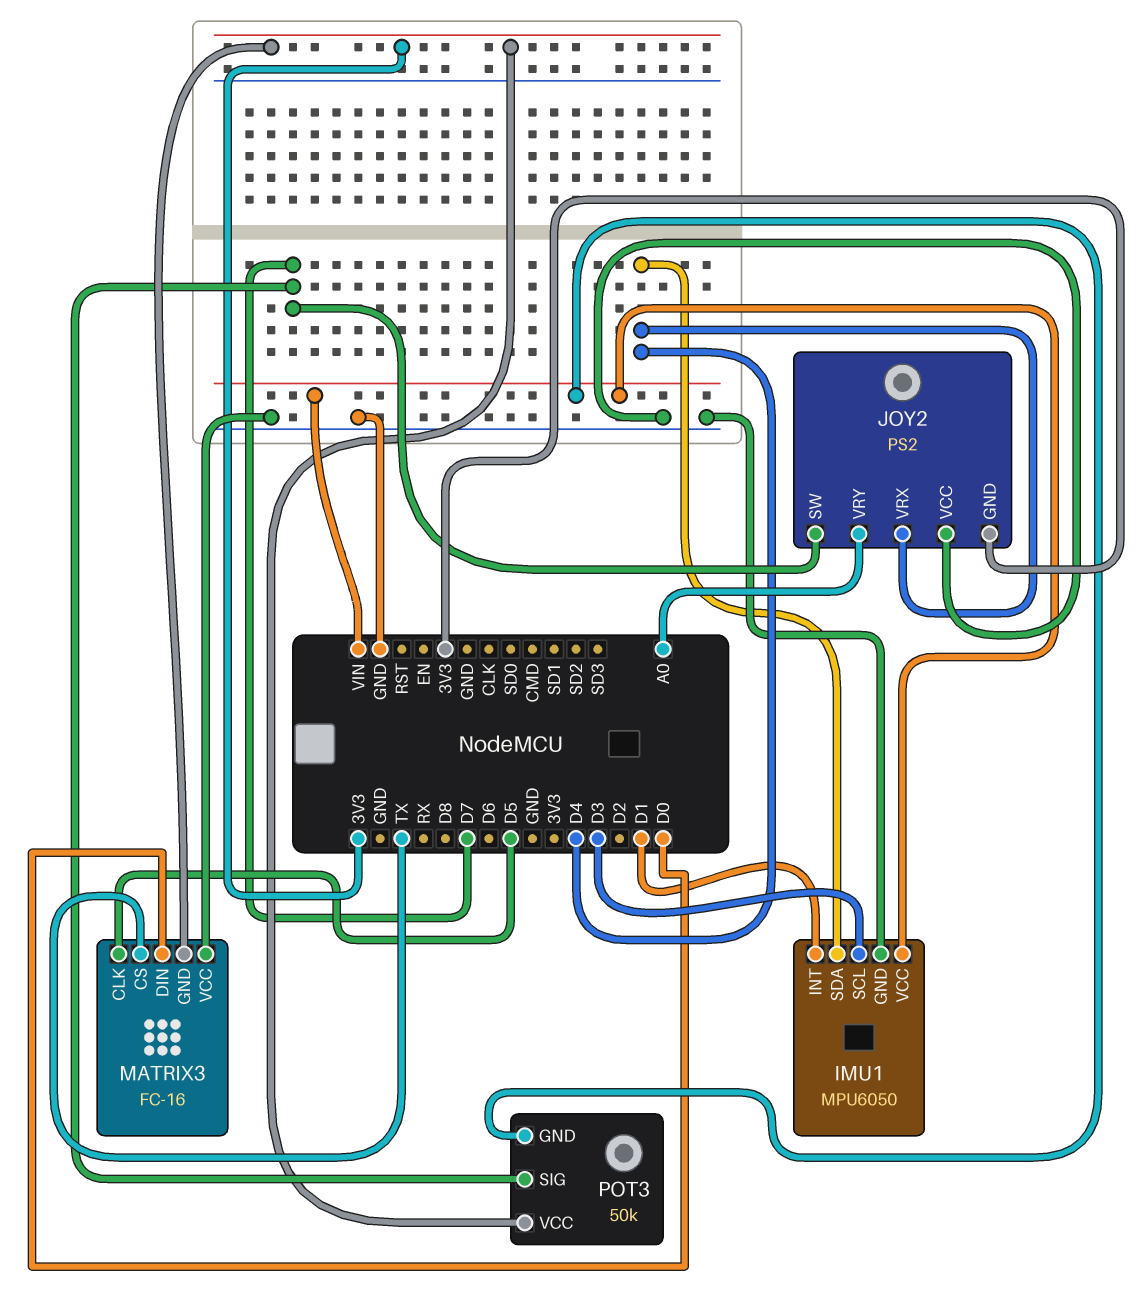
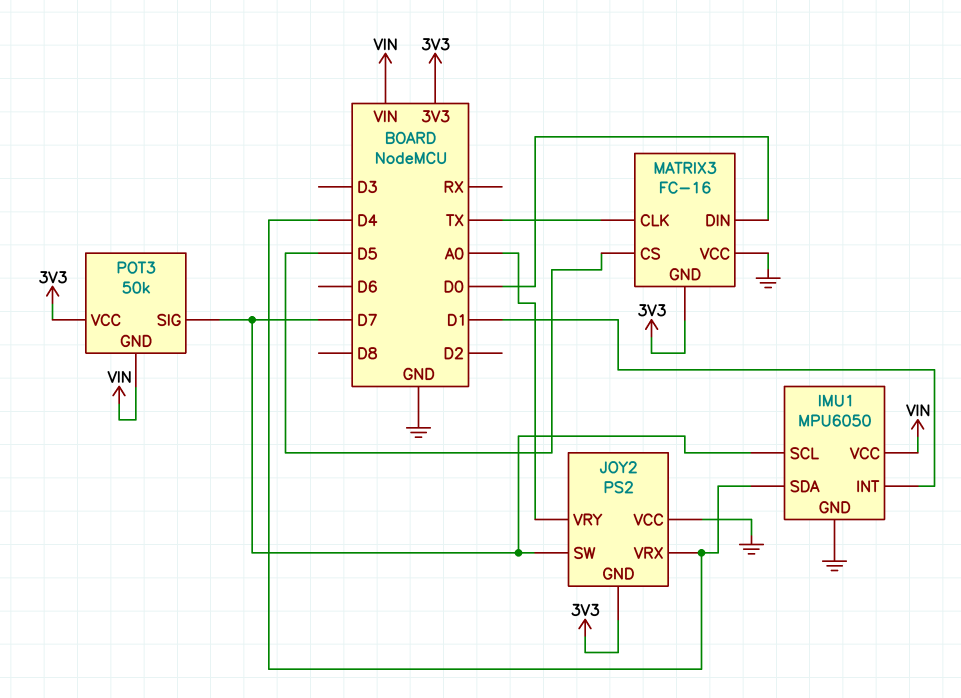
IMU1 pin SCL: D3 -> D7
MATRIX3 pin CLK: D5 -> TX
MATRIX3 pin CS: TX -> D5

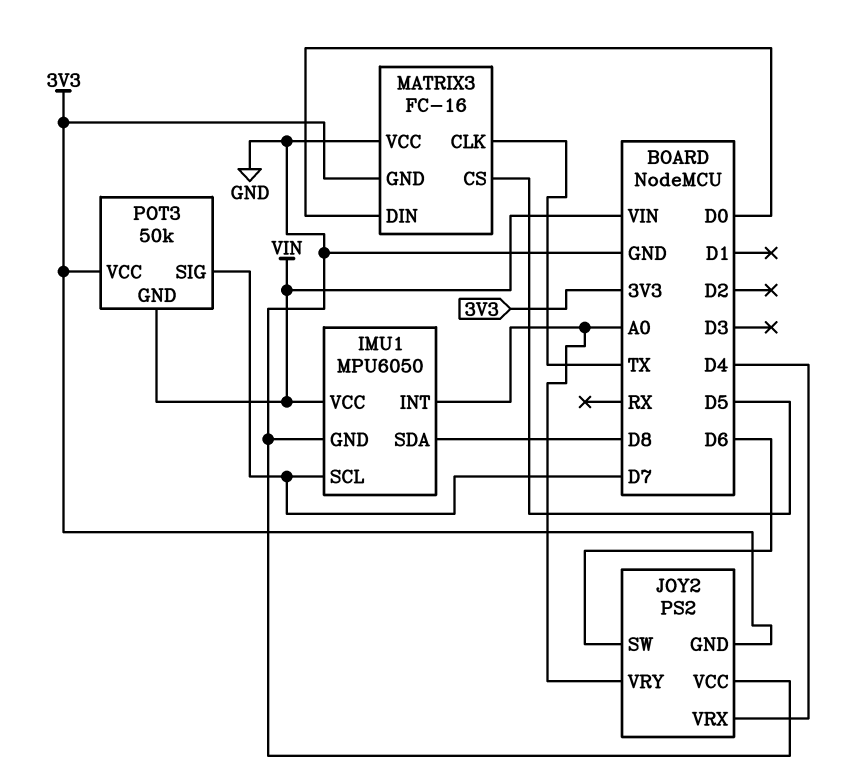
IMU1 pin INT: D1 -> A0
IMU1 pin SDA: D4 -> D8
JOY2 pin SW: D7 -> D6

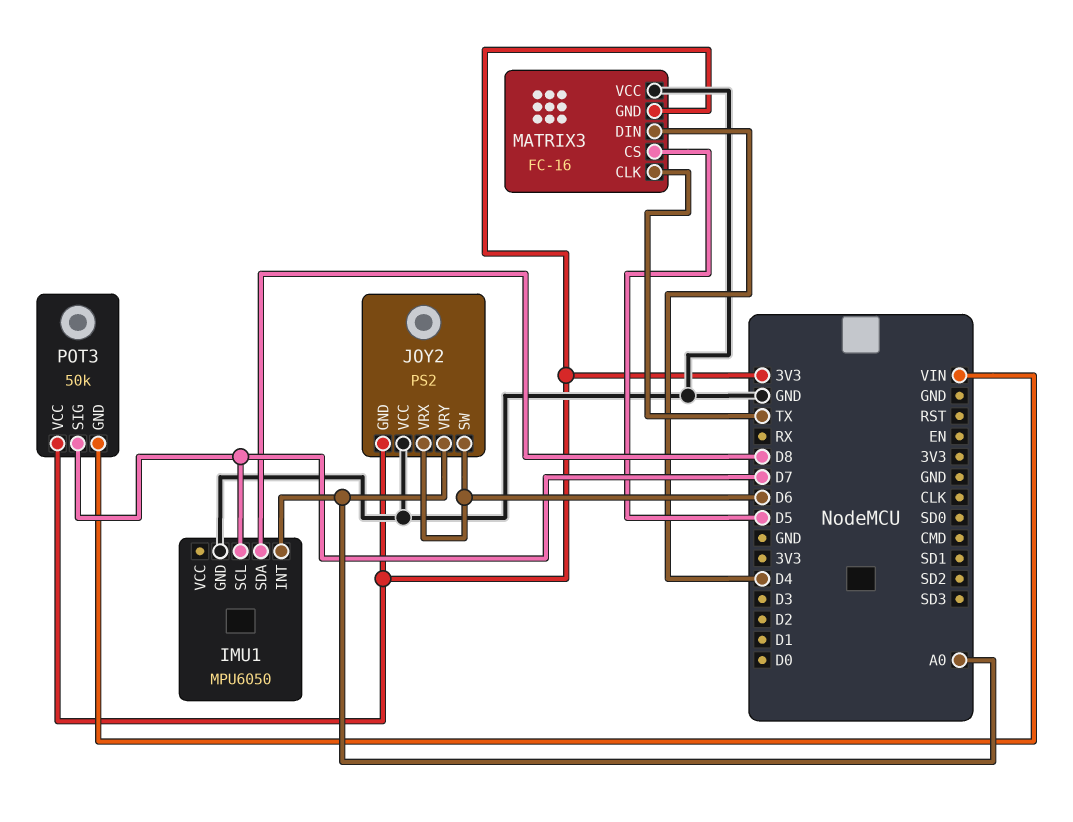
IMU1 pin VCC: VIN -> none
JOY2 pin VRX: D4 -> D6
MATRIX3 pin DIN: D0 -> D4

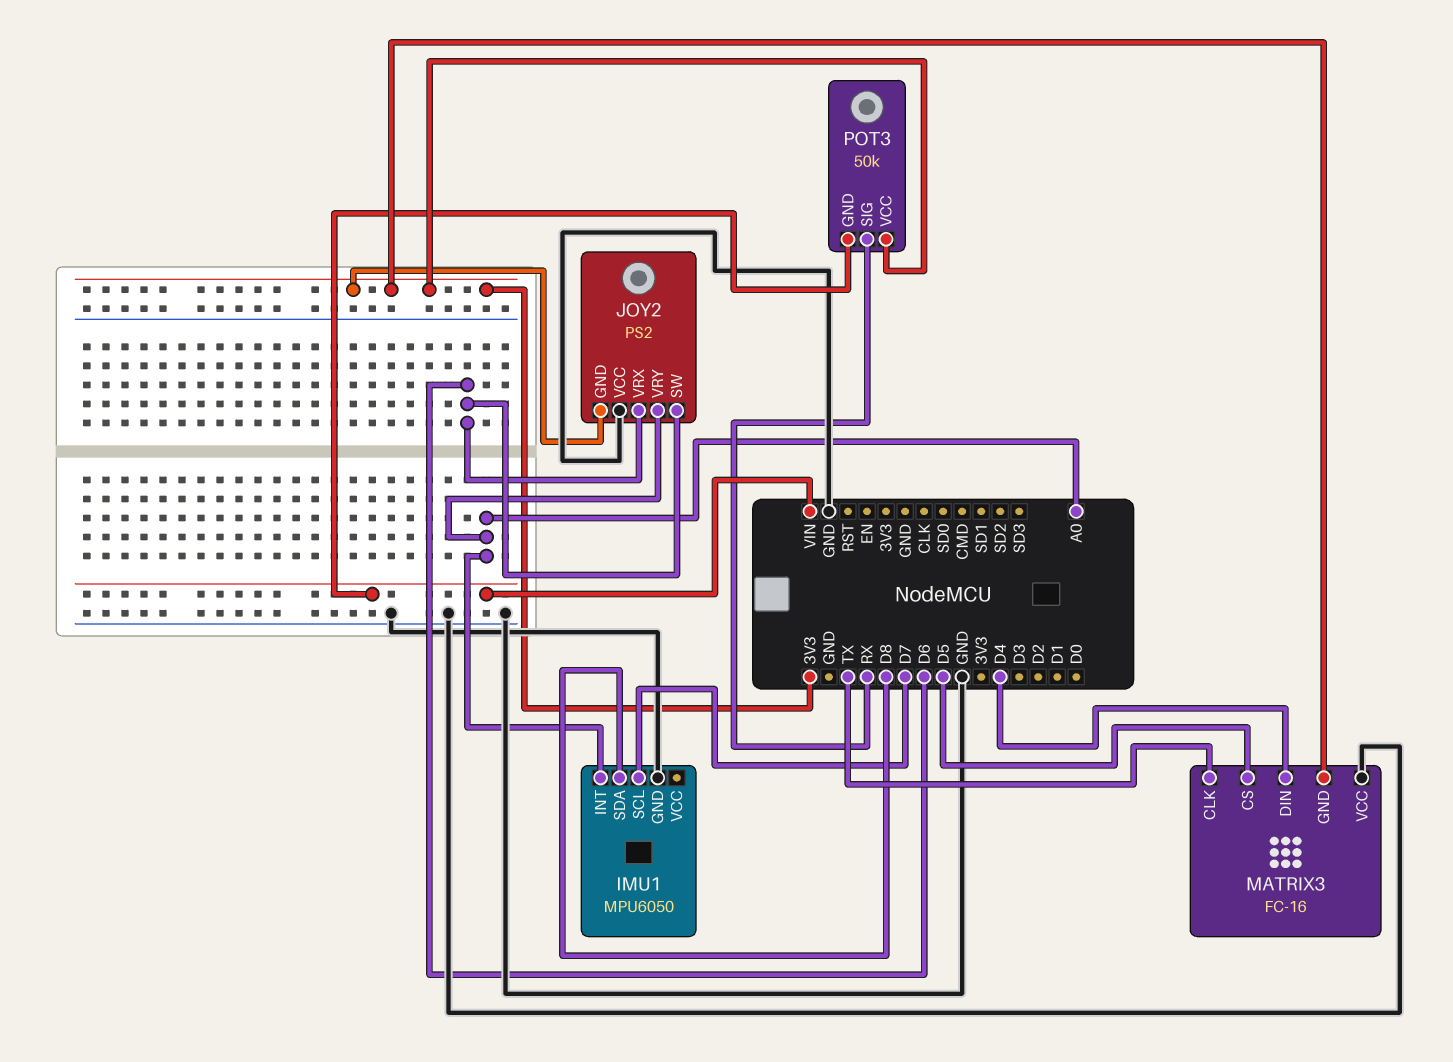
POT3 pin SIG: D7 -> RX

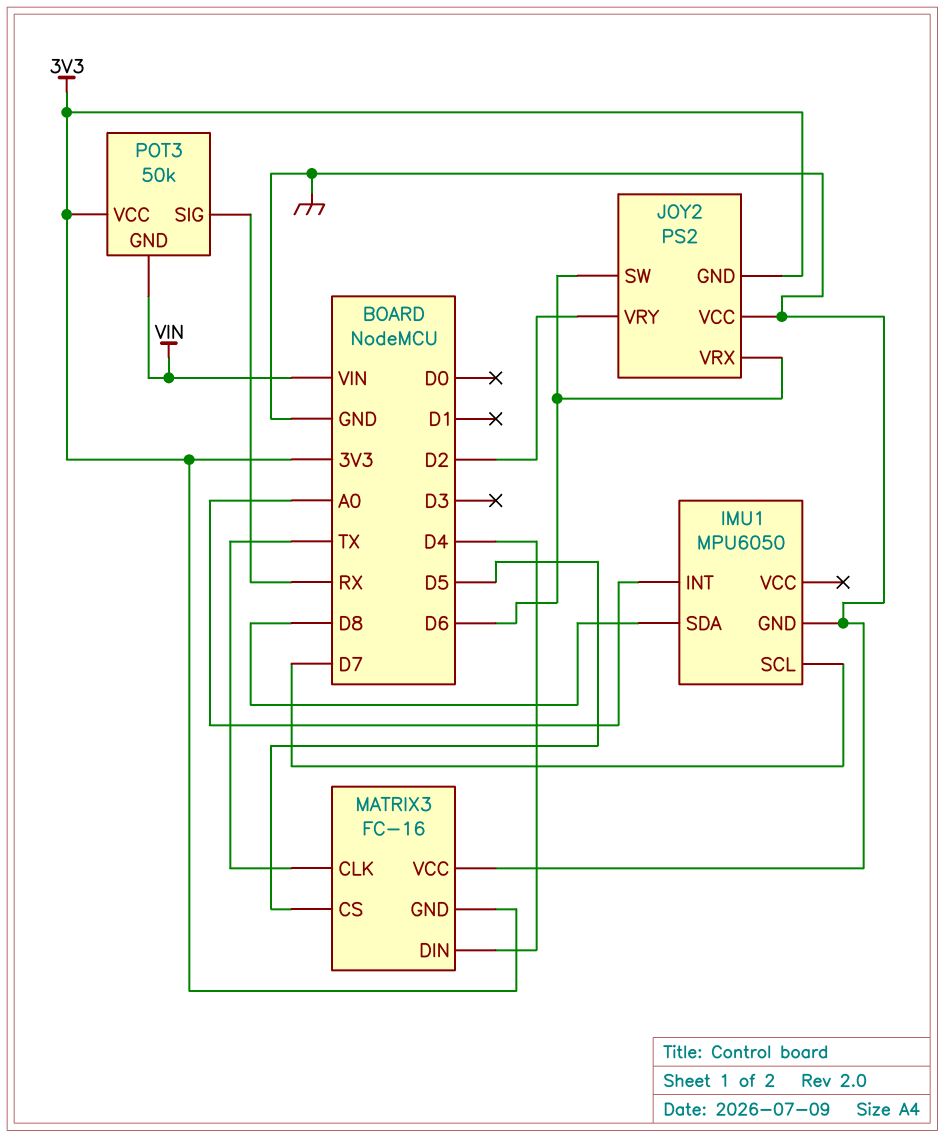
JOY2 pin VRY: A0 -> D2

